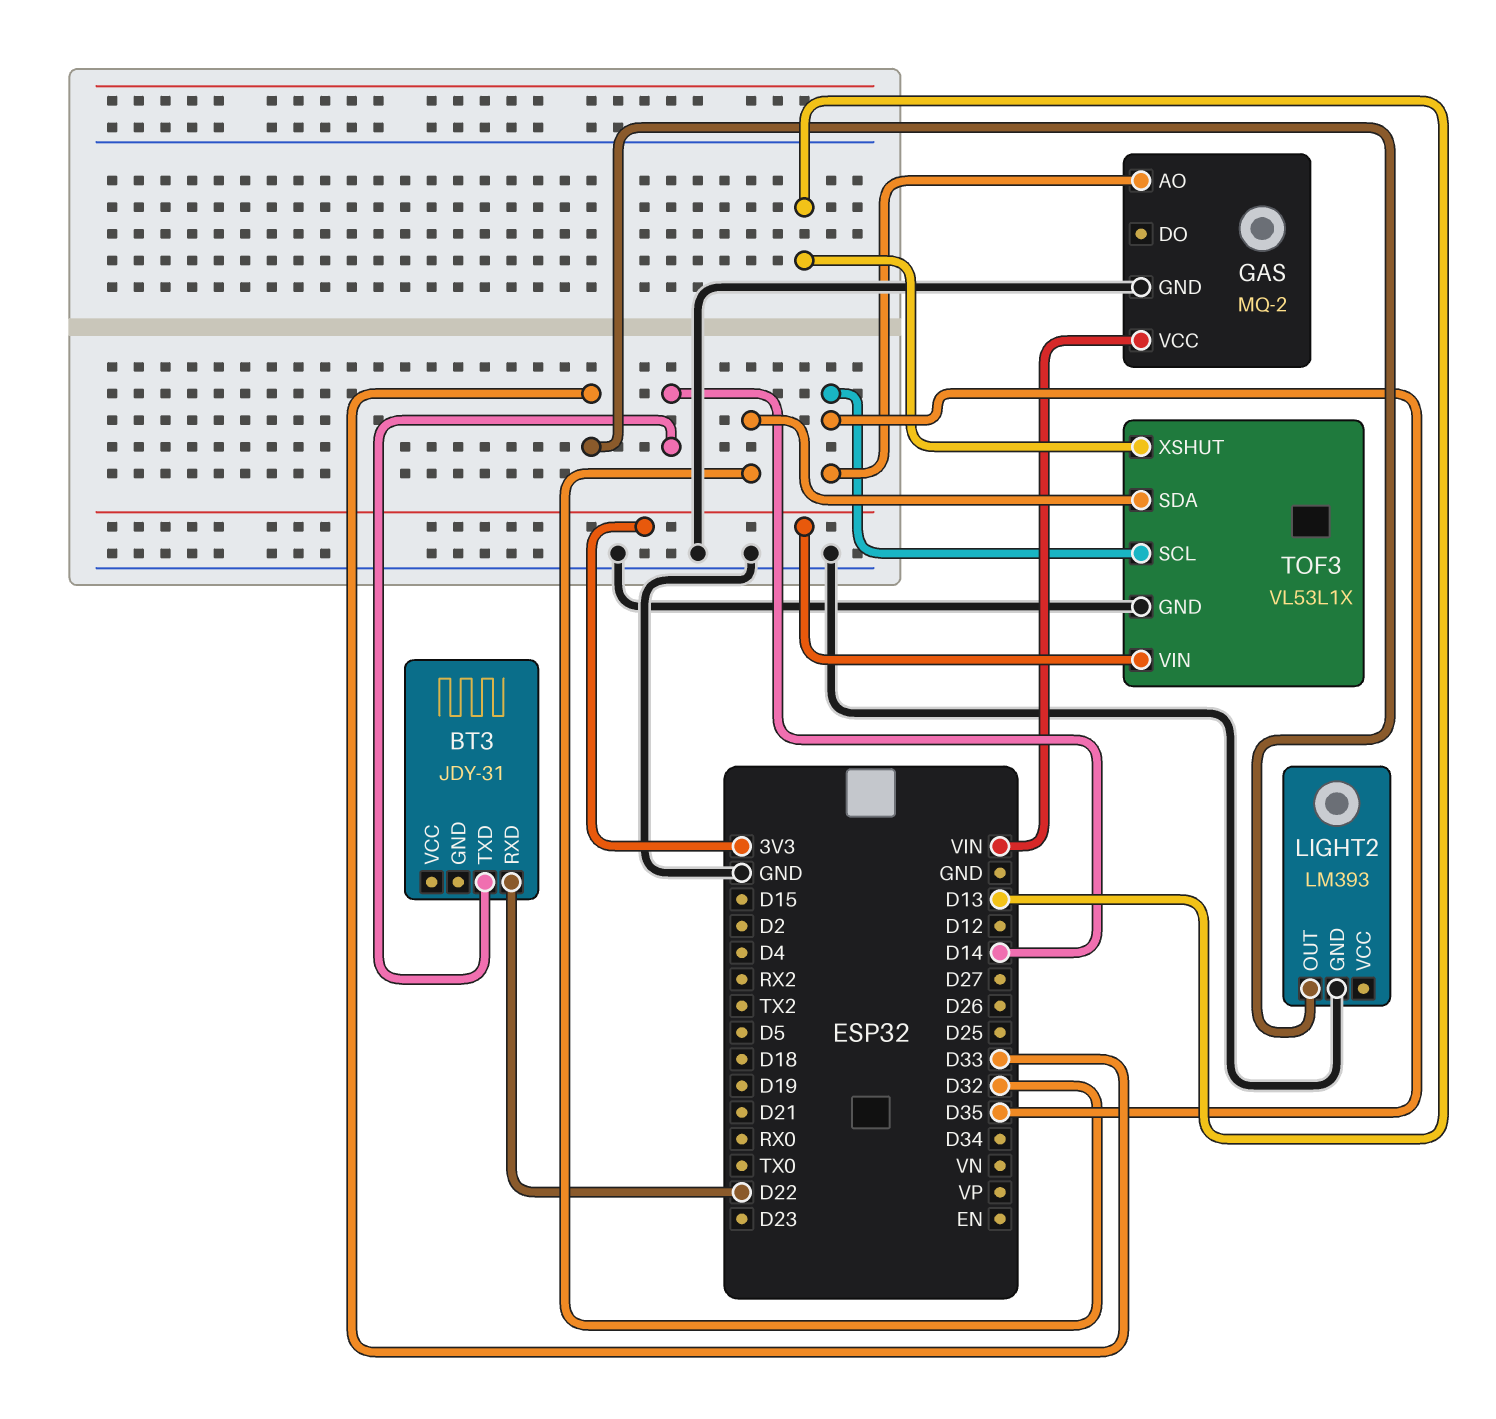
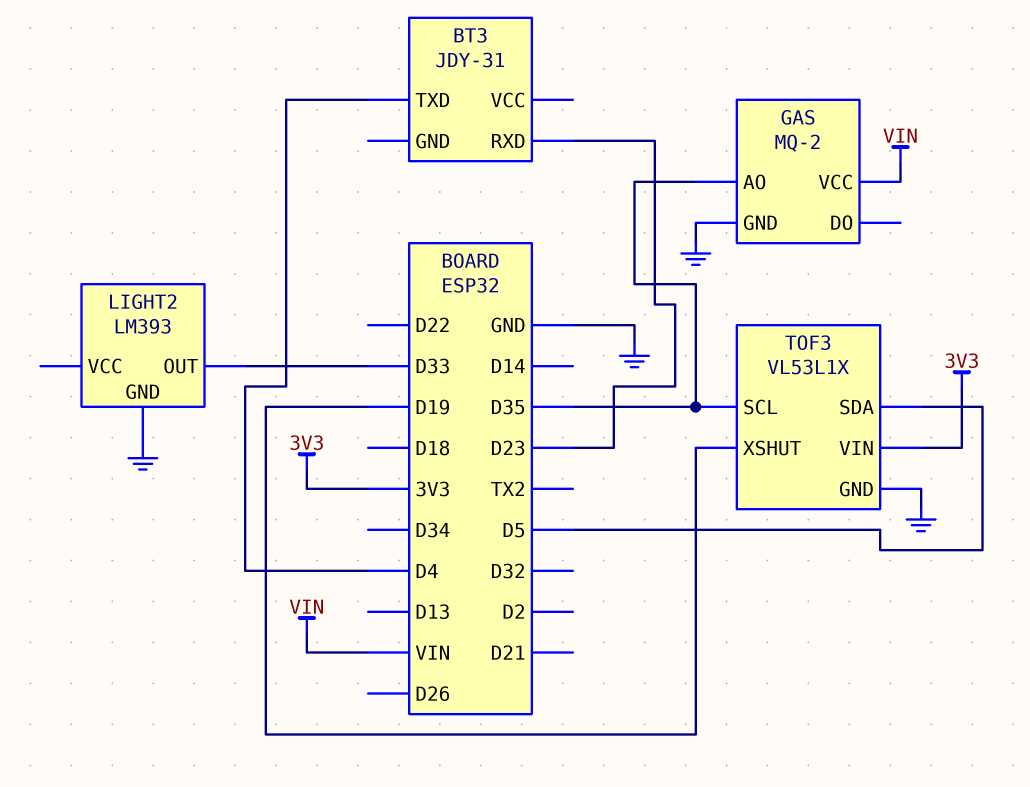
BT3 pin RXD: D22 -> D23
BT3 pin TXD: D14 -> D4
TOF3 pin SDA: D32 -> D5
TOF3 pin XSHUT: D13 -> D19

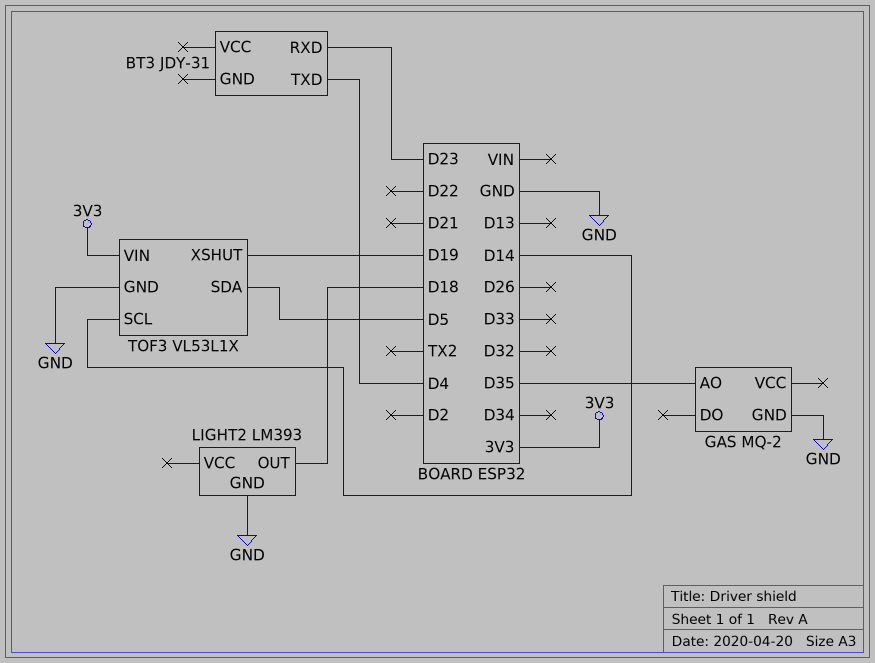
GAS pin VCC: VIN -> none
LIGHT2 pin OUT: D33 -> D18
TOF3 pin SCL: D35 -> D14

